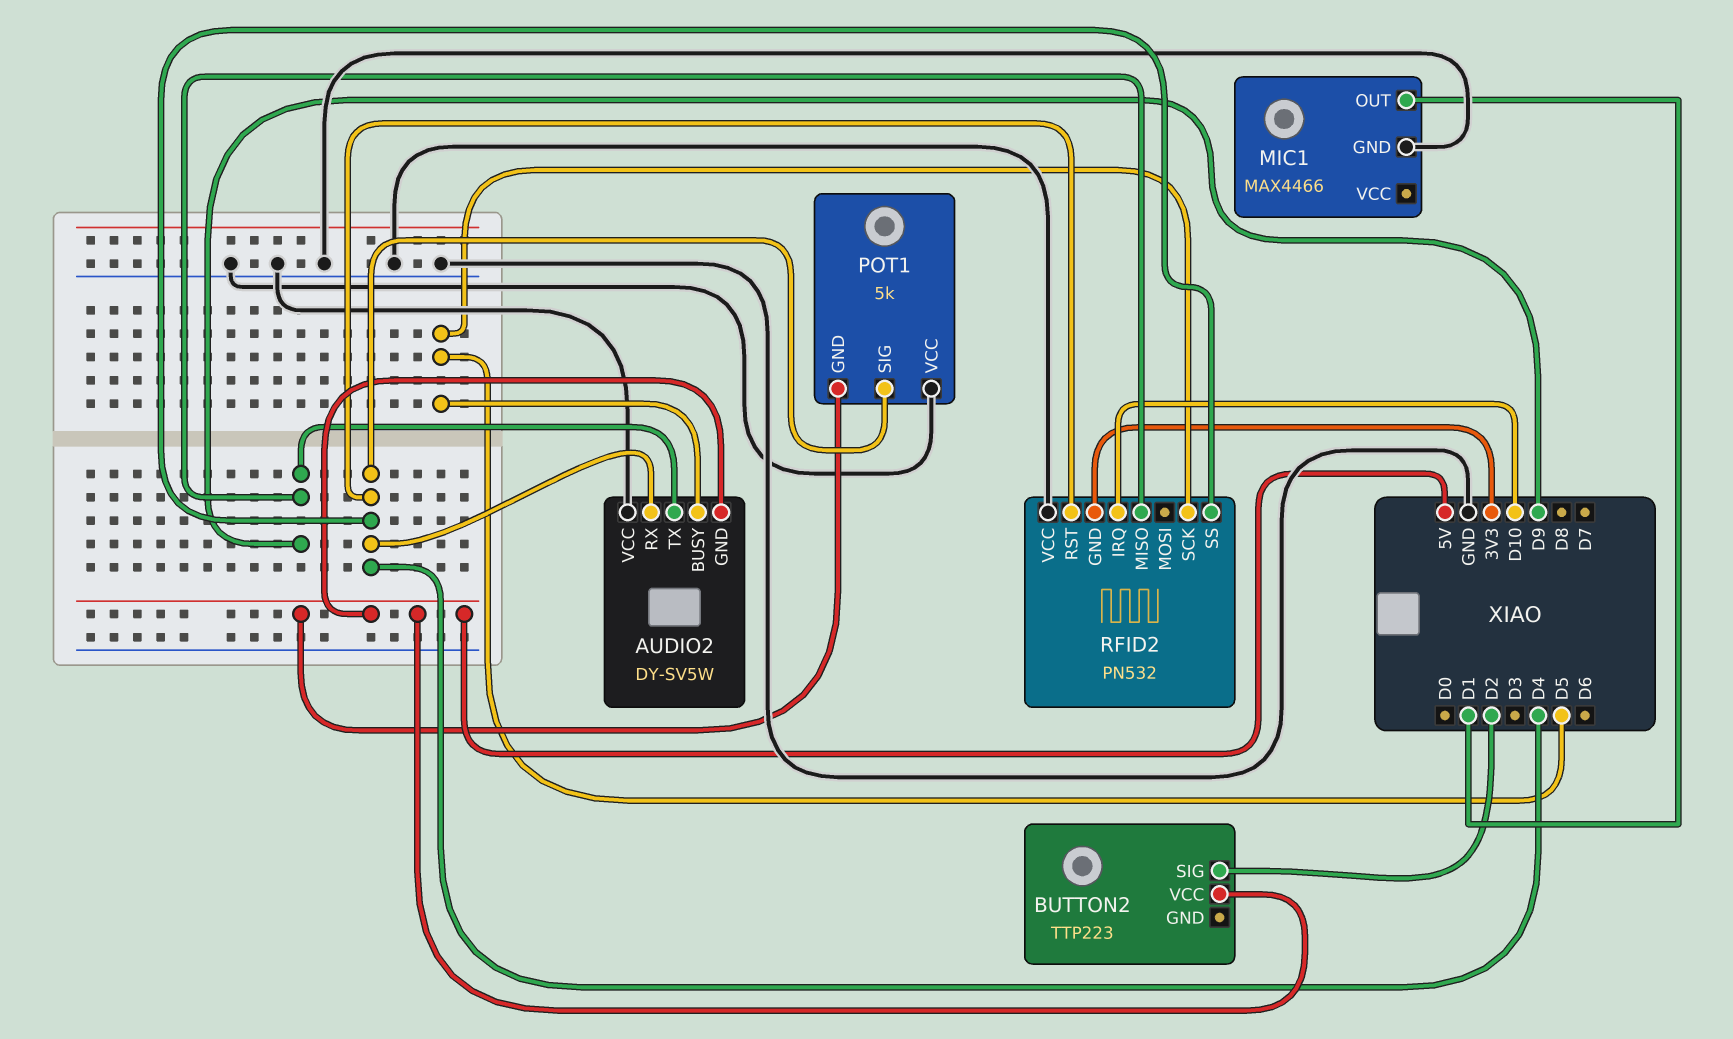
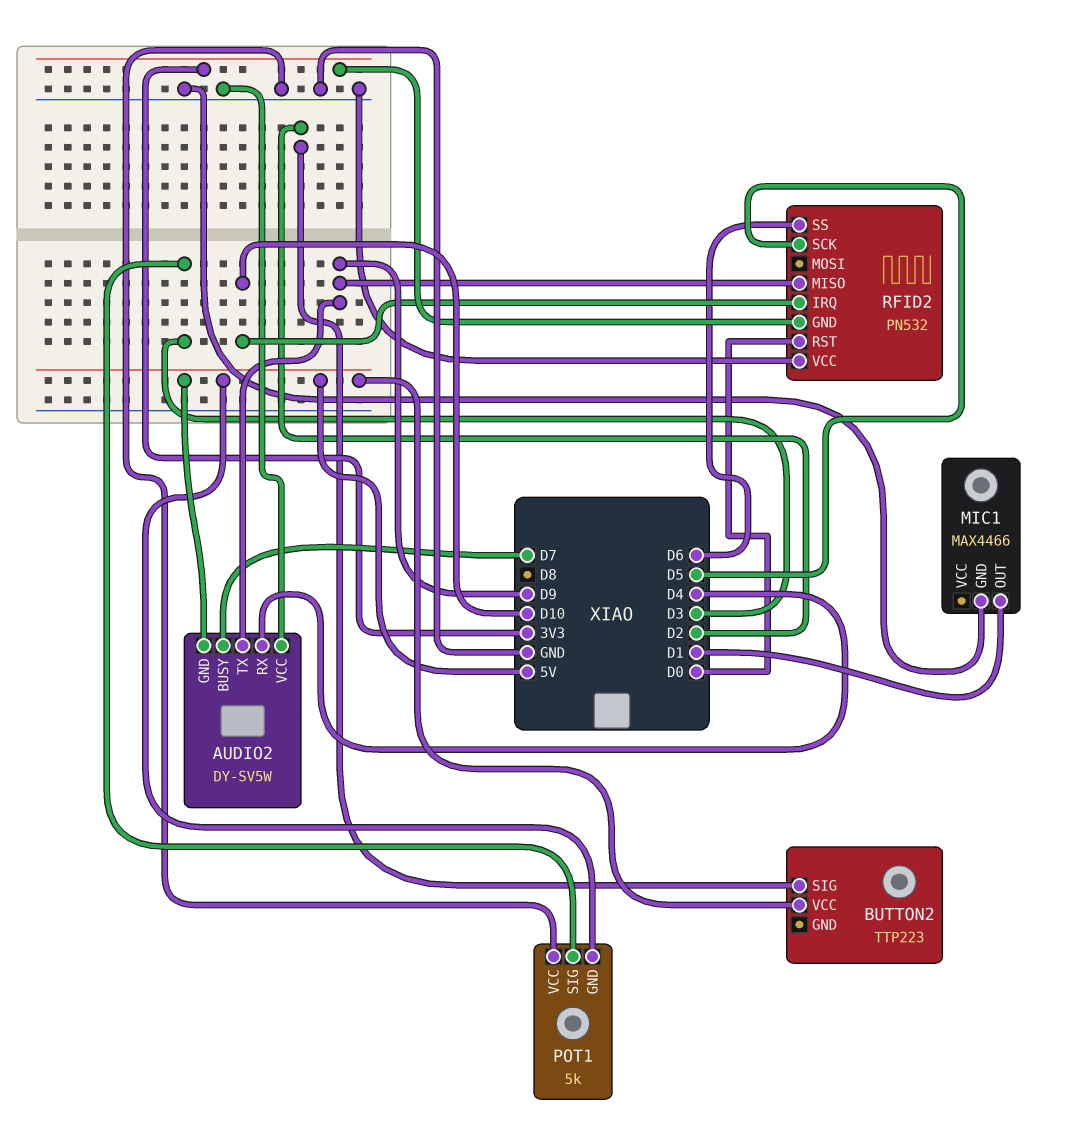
AUDIO2 pin BUSY: D5 -> D7
POT1 pin SIG: D4 -> D3
RFID2 pin RST: D4 -> D0
RFID2 pin SS: D4 -> D6

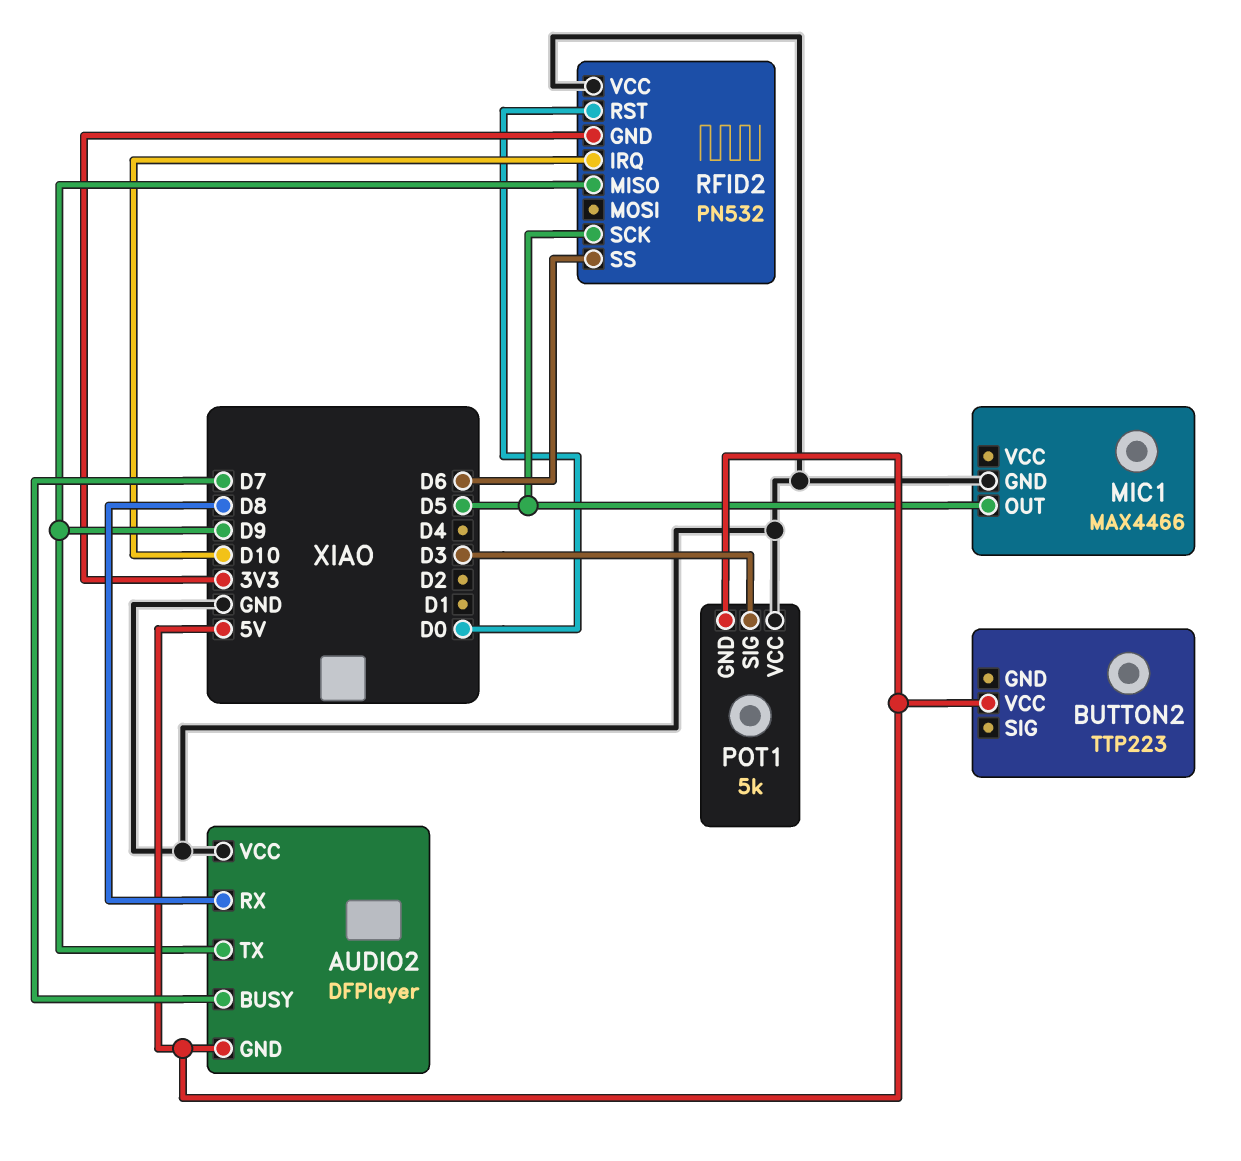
AUDIO2: DY-SV5W -> DFPlayer
AUDIO2 pin RX: D4 -> D8
BUTTON2 pin SIG: D2 -> none
MIC1 pin OUT: D1 -> D5

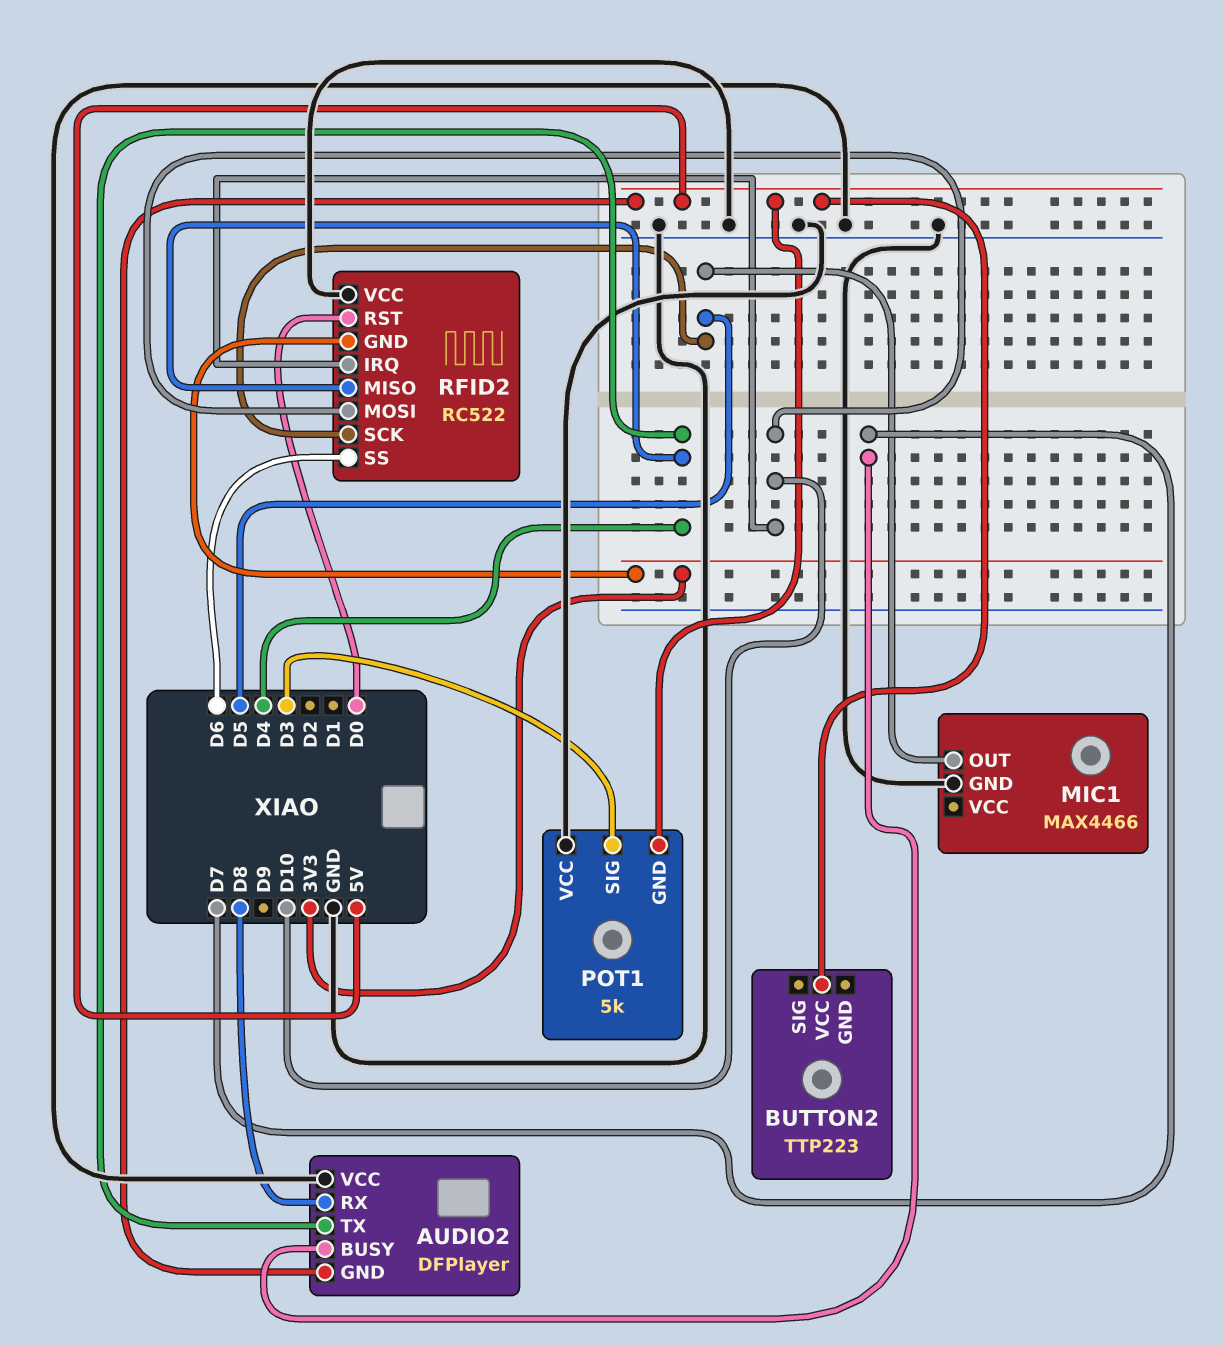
AUDIO2 pin TX: D9 -> D4
RFID2: PN532 -> RC522
RFID2 pin MISO: D9 -> D4
RFID2 pin MOSI: none -> D10

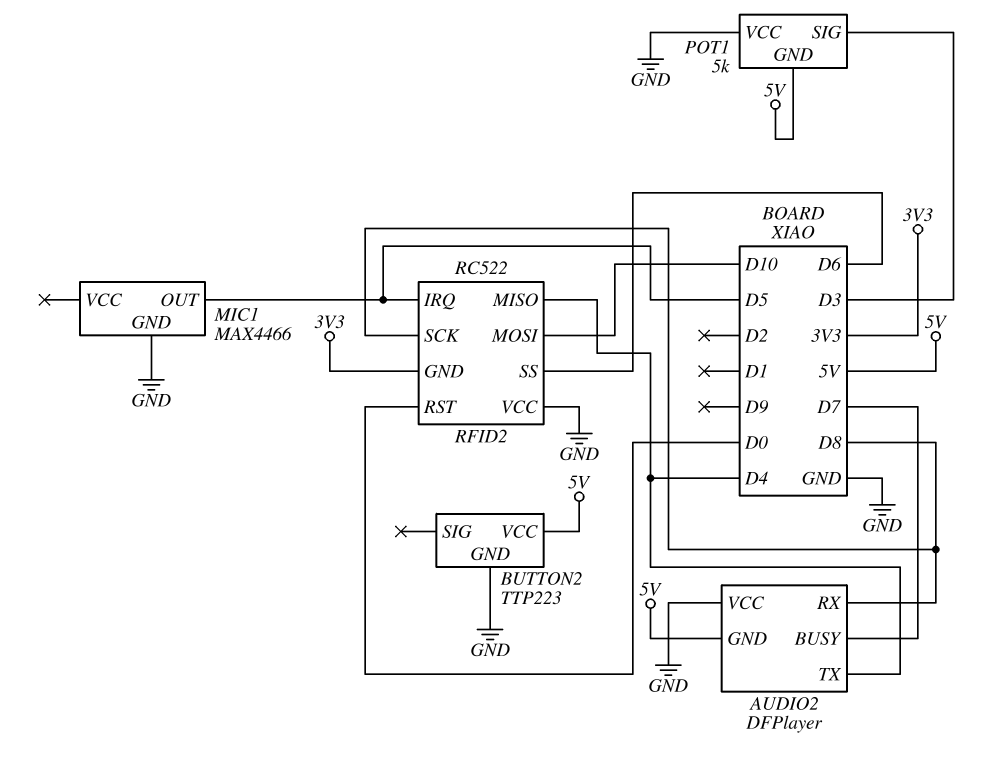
BUTTON2 pin GND: none -> GND
RFID2 pin IRQ: D10 -> D5
RFID2 pin SCK: D5 -> D8

